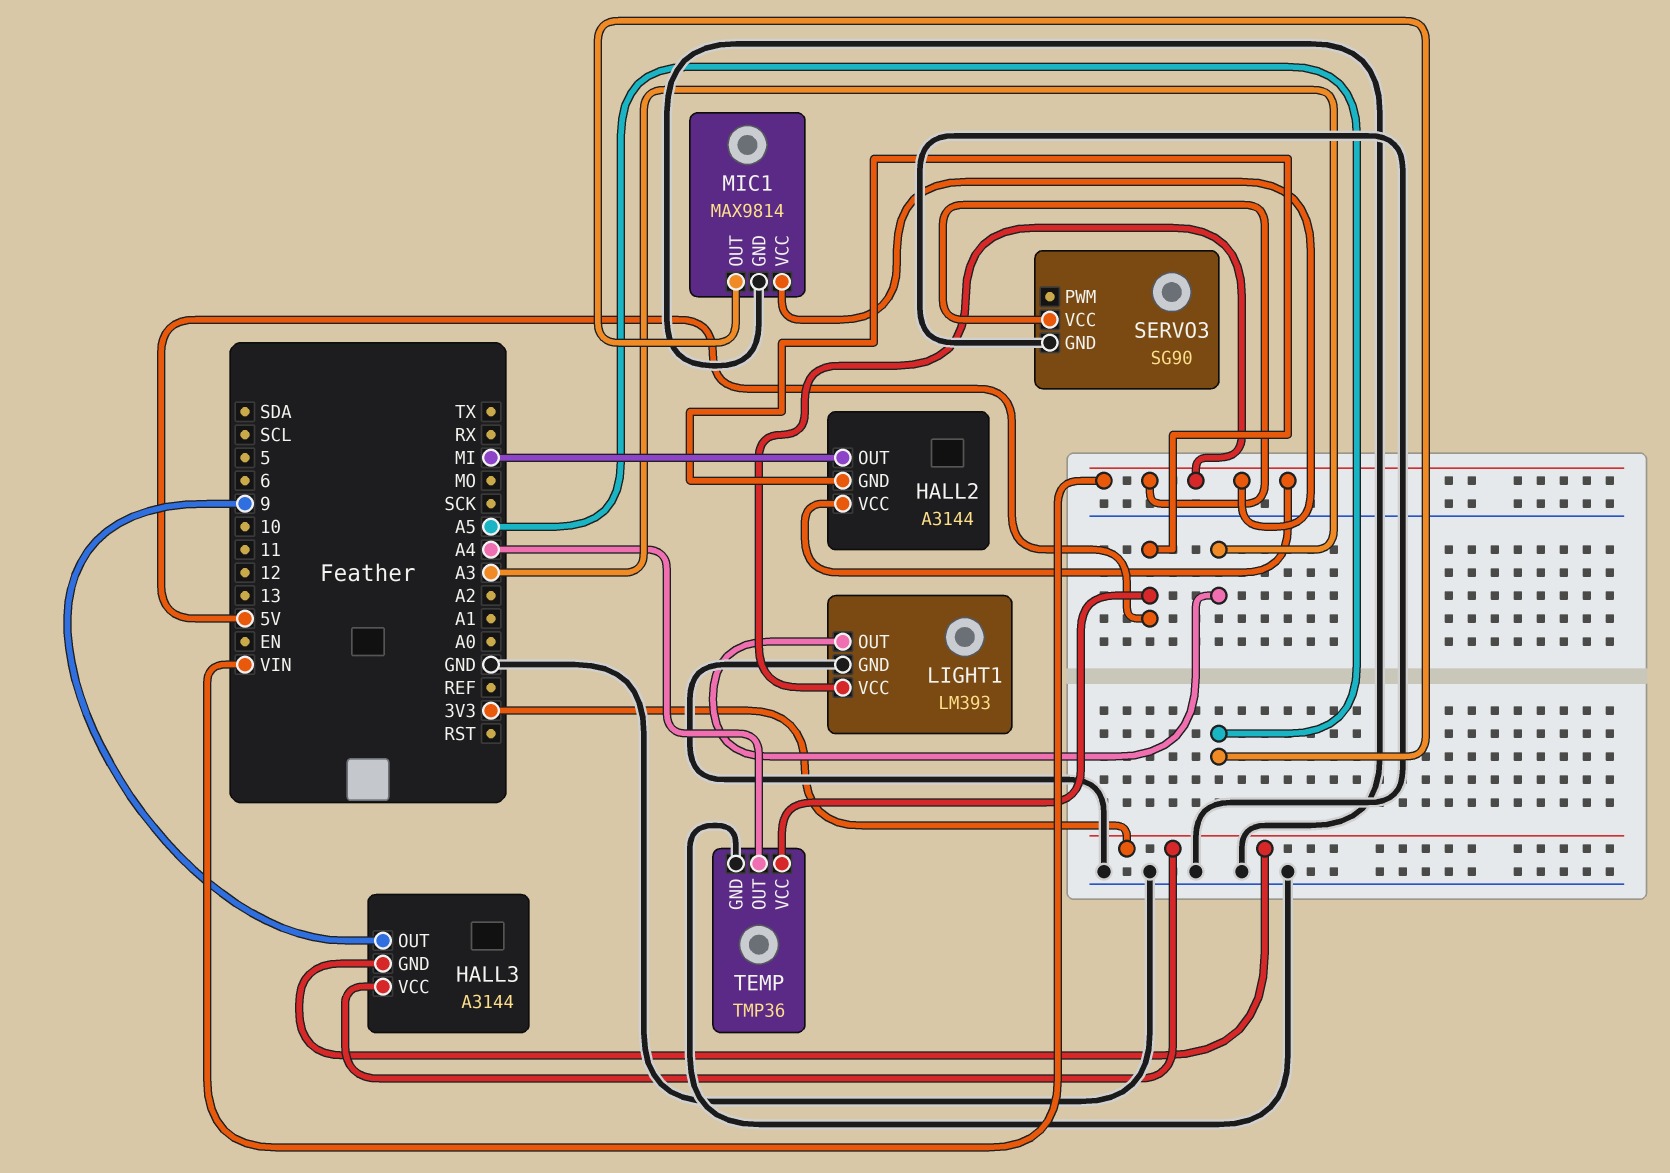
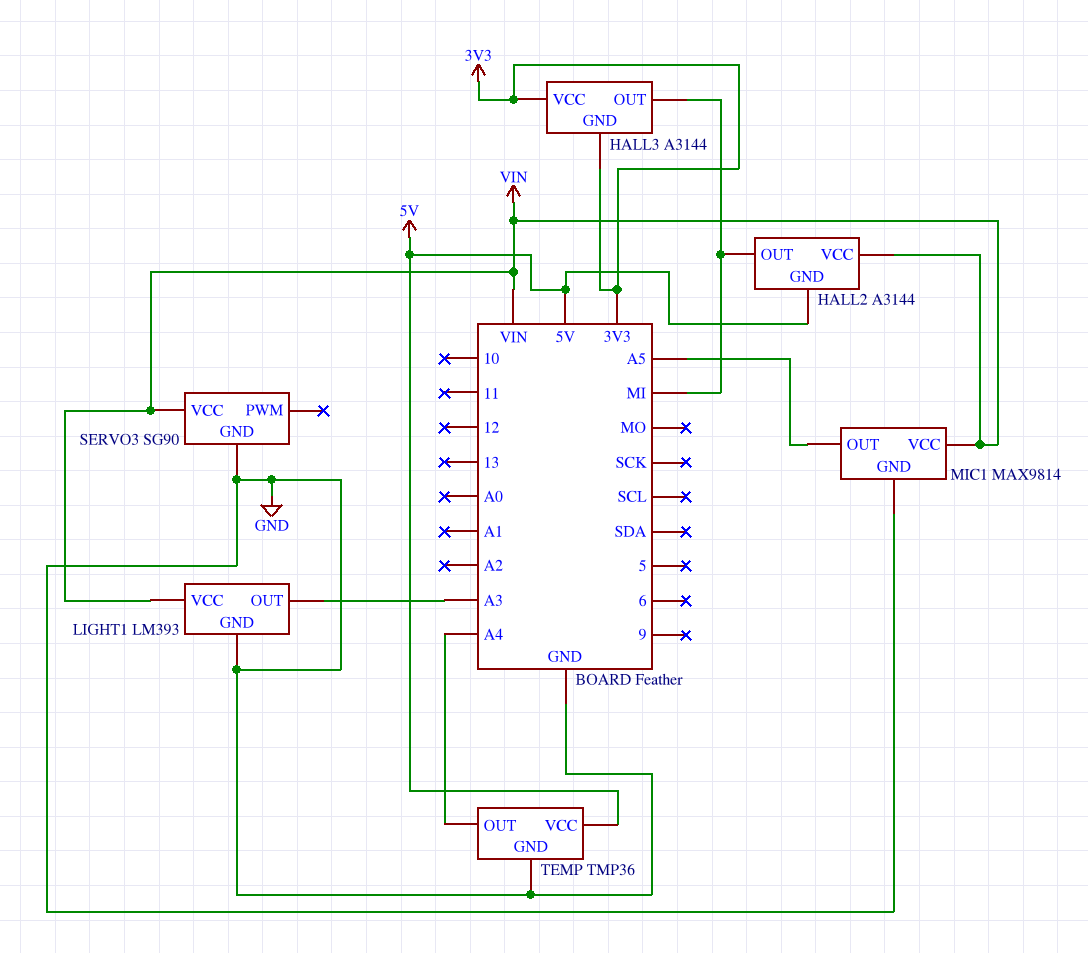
HALL3 pin OUT: 9 -> MI

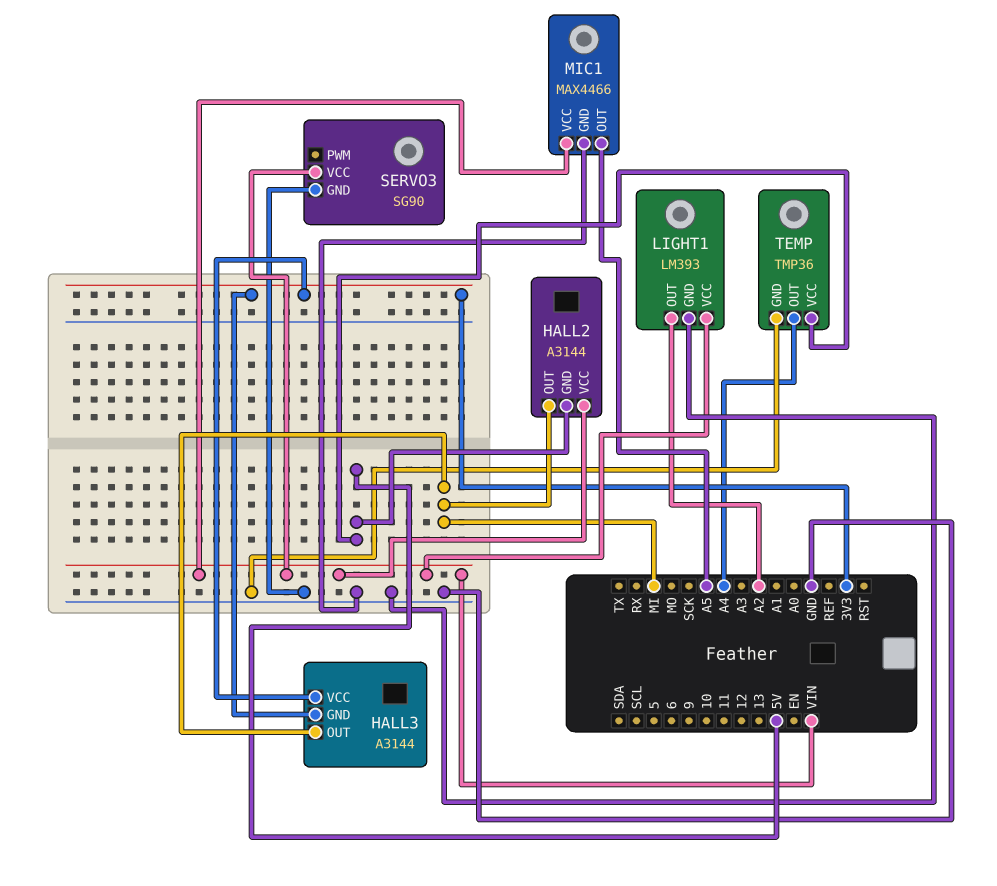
LIGHT1 pin OUT: A3 -> A2
MIC1: MAX9814 -> MAX4466

